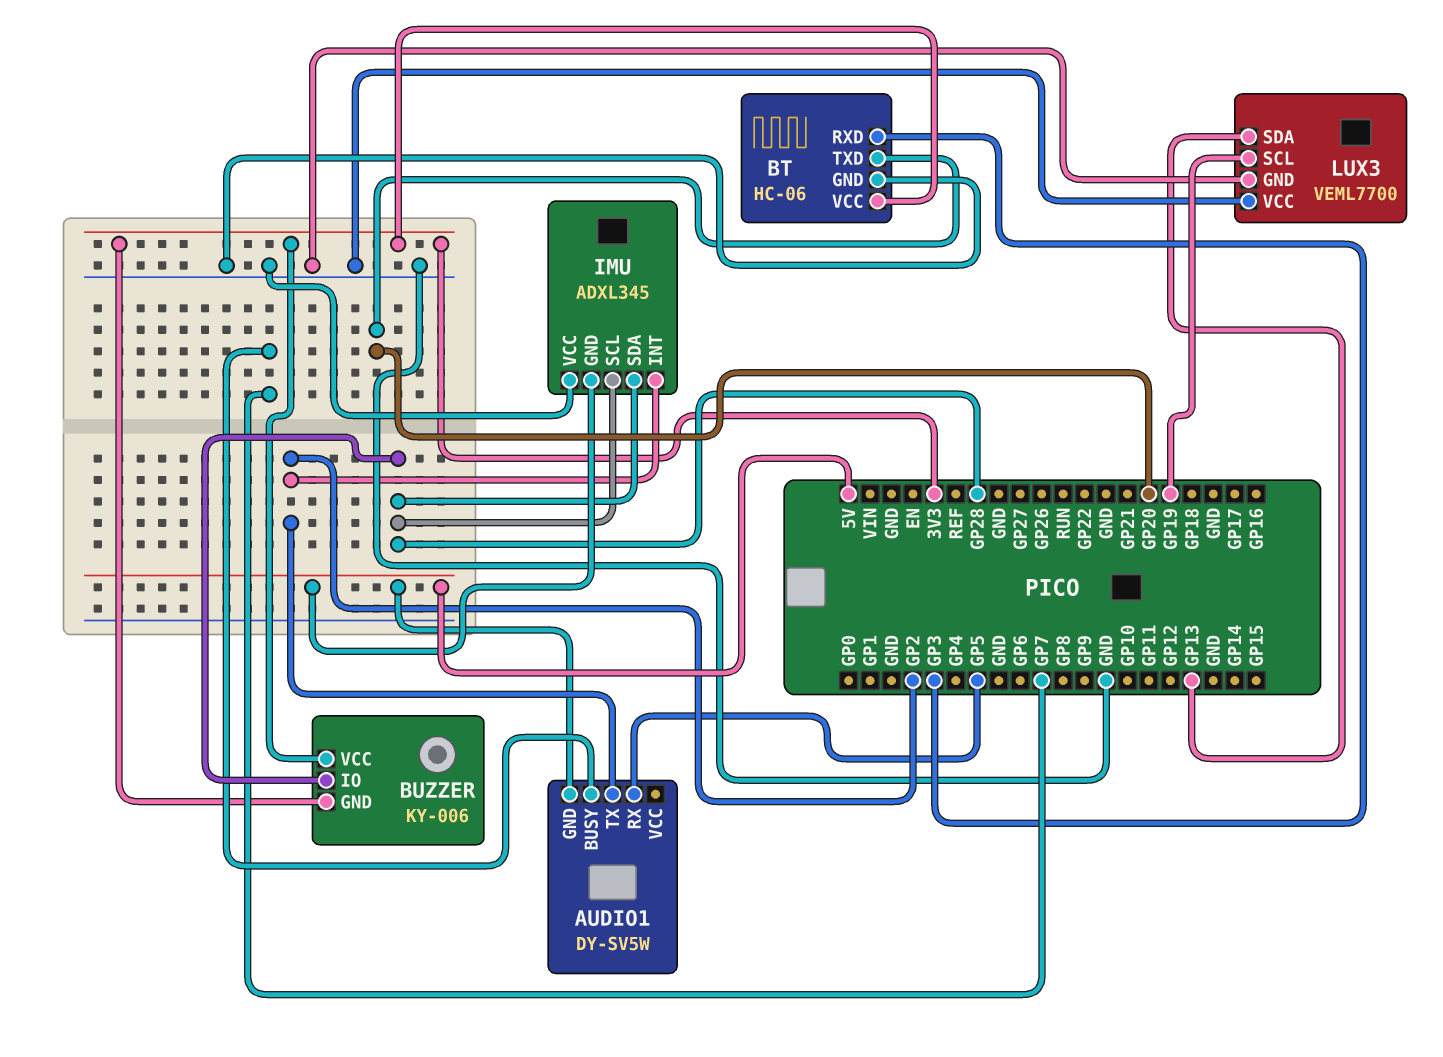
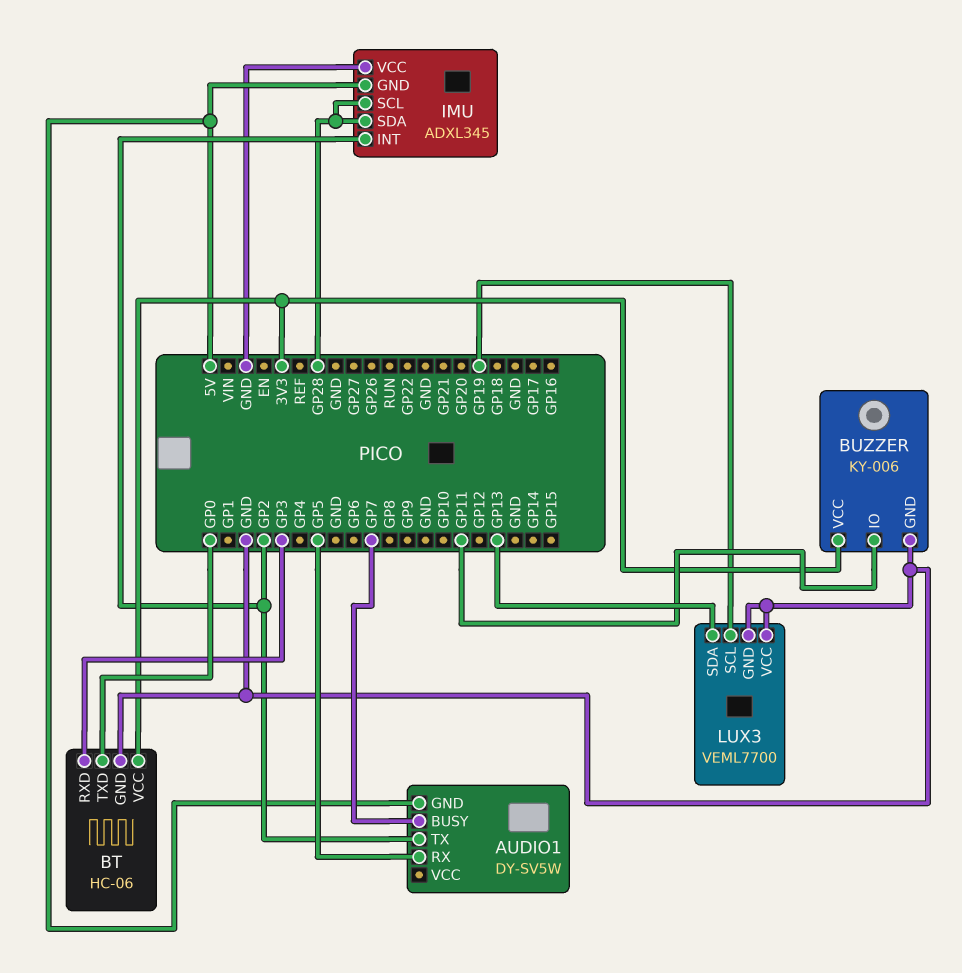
BT pin TXD: GP20 -> GP0
BUZZER pin GND: 3V3 -> GND
BUZZER pin IO: GP28 -> GP11

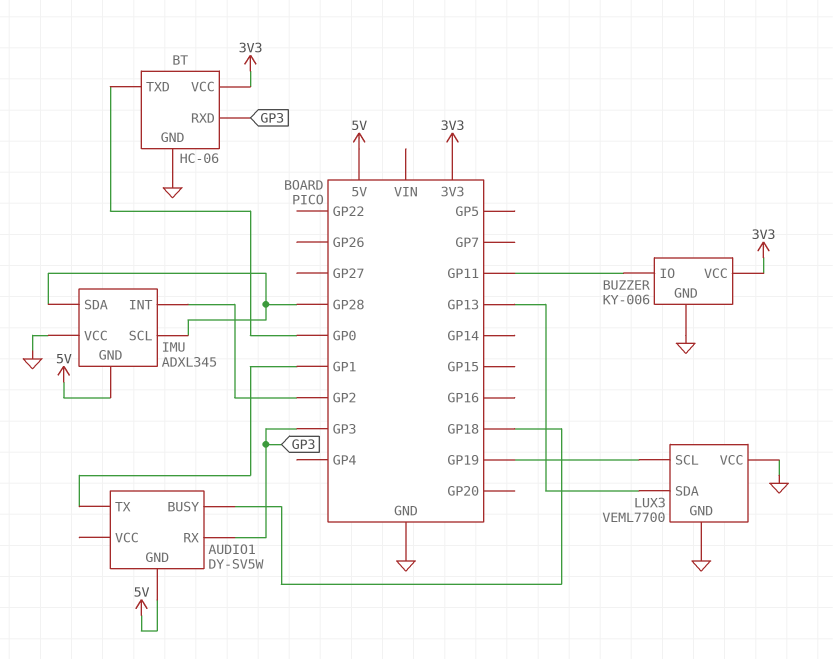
AUDIO1 pin BUSY: GP7 -> GP18
AUDIO1 pin RX: GP5 -> GP3
AUDIO1 pin TX: GP2 -> GP1

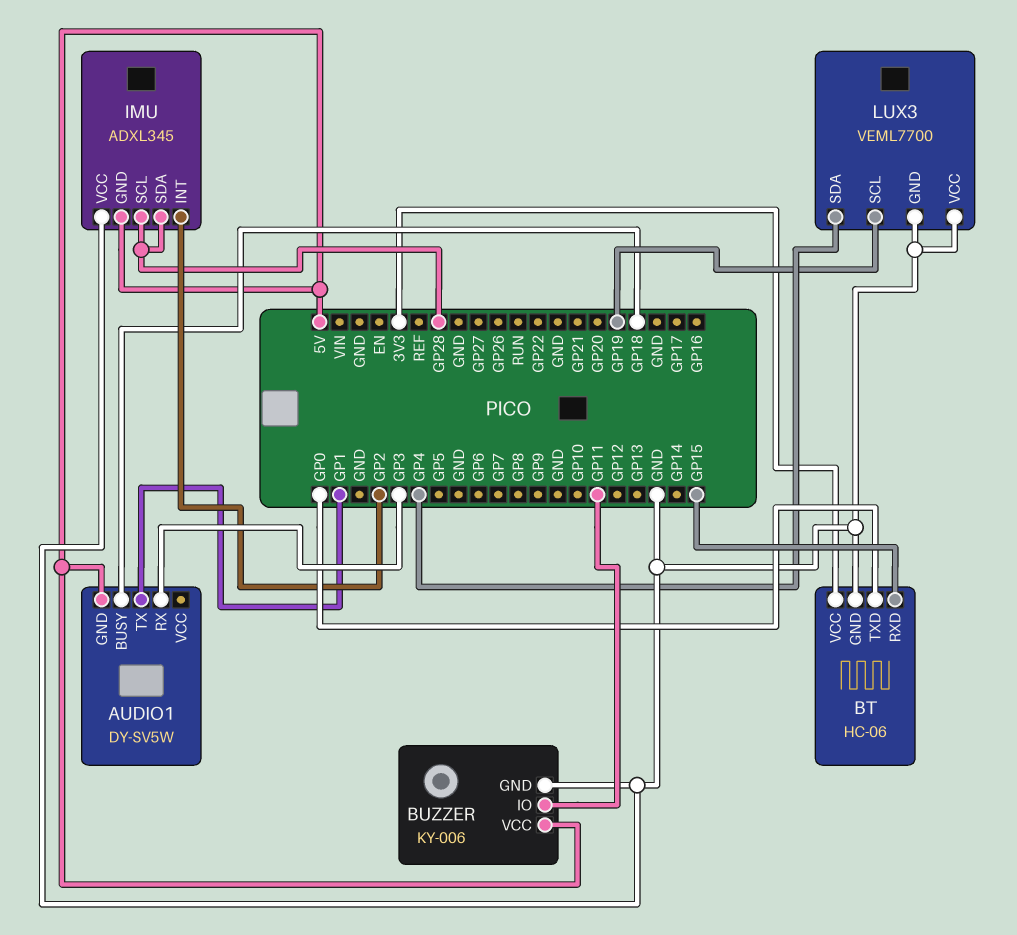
BT pin RXD: GP3 -> GP15
BUZZER pin VCC: 3V3 -> 5V
LUX3 pin SDA: GP13 -> GP4

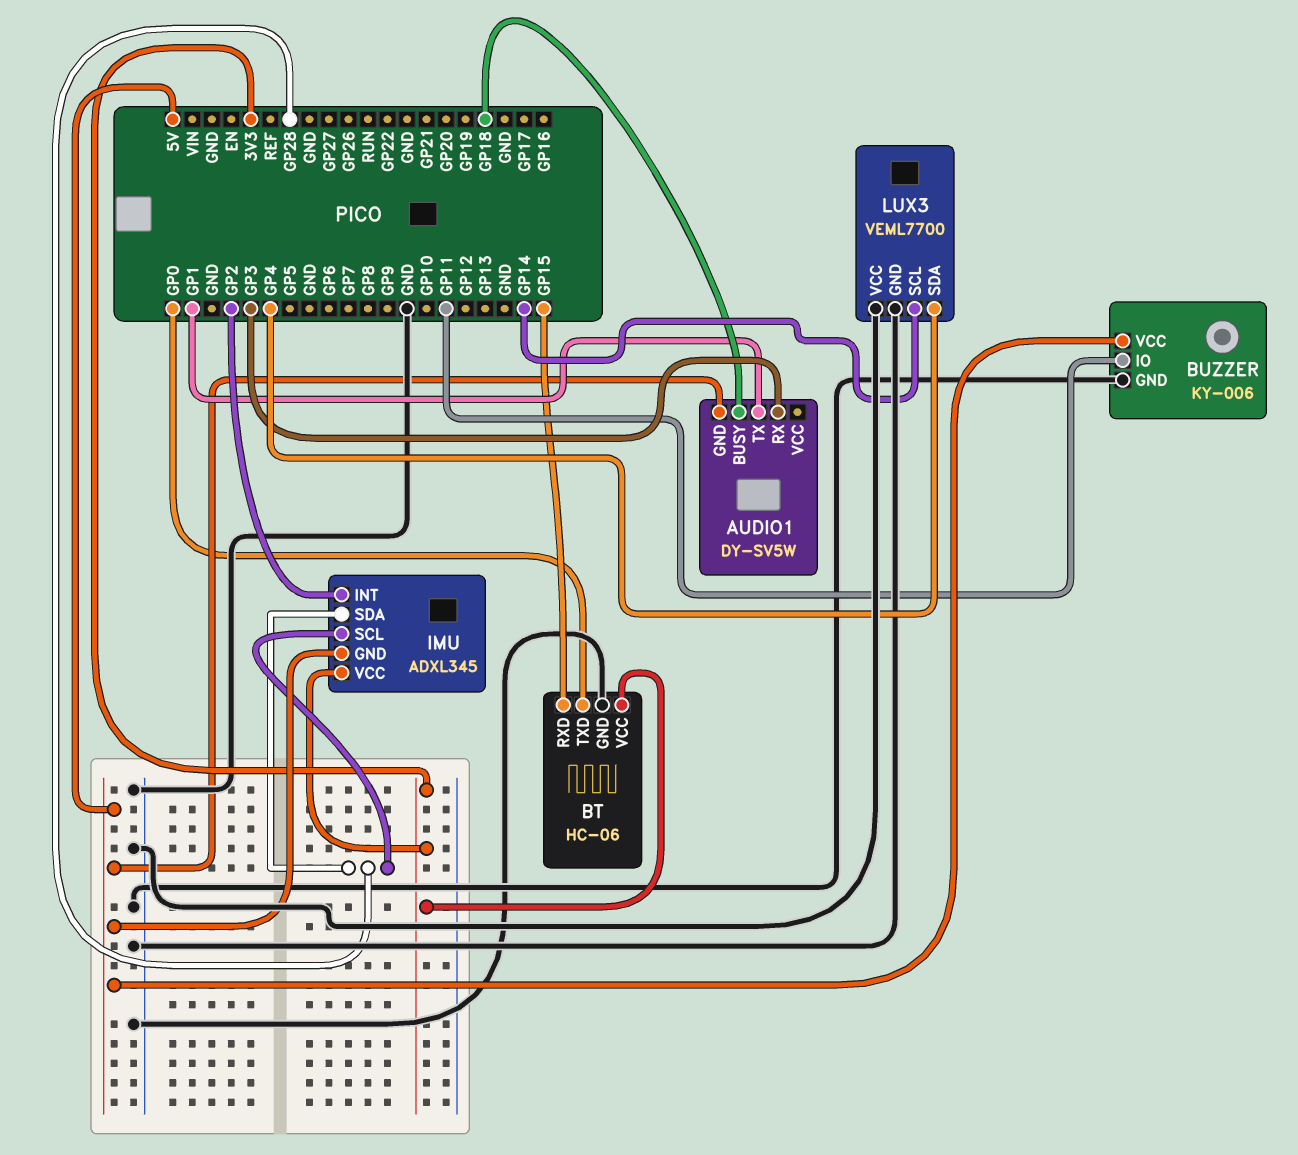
IMU pin VCC: GND -> 3V3
LUX3 pin SCL: GP19 -> GP14

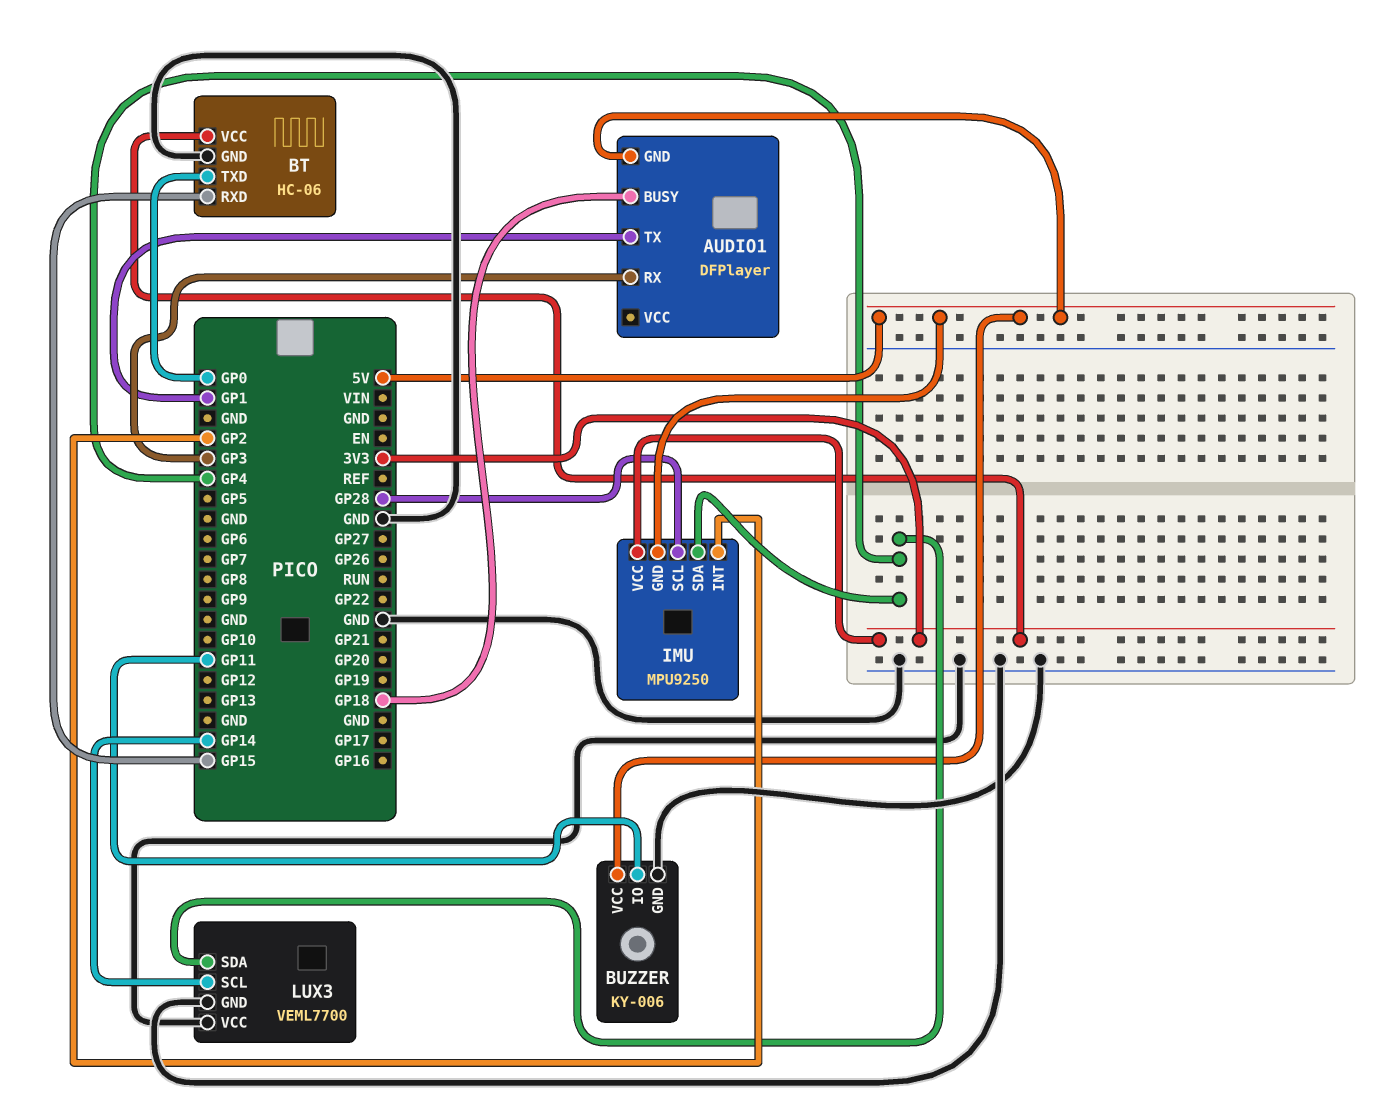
AUDIO1: DY-SV5W -> DFPlayer
IMU: ADXL345 -> MPU9250
IMU pin SDA: GP28 -> GP4

